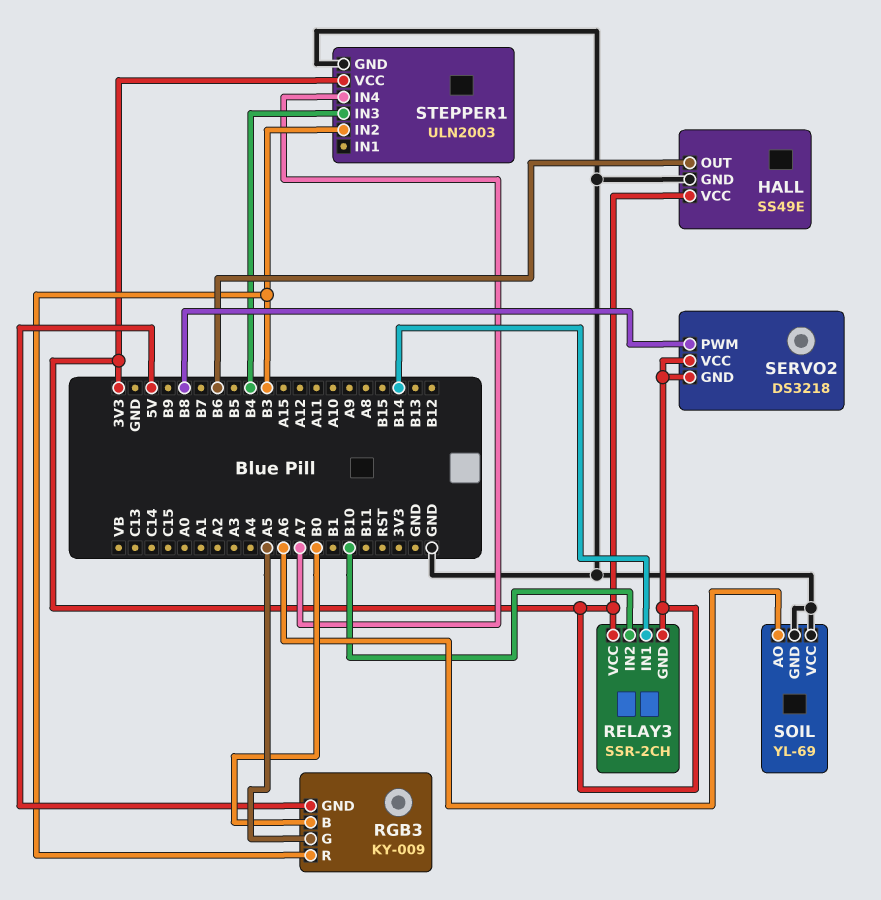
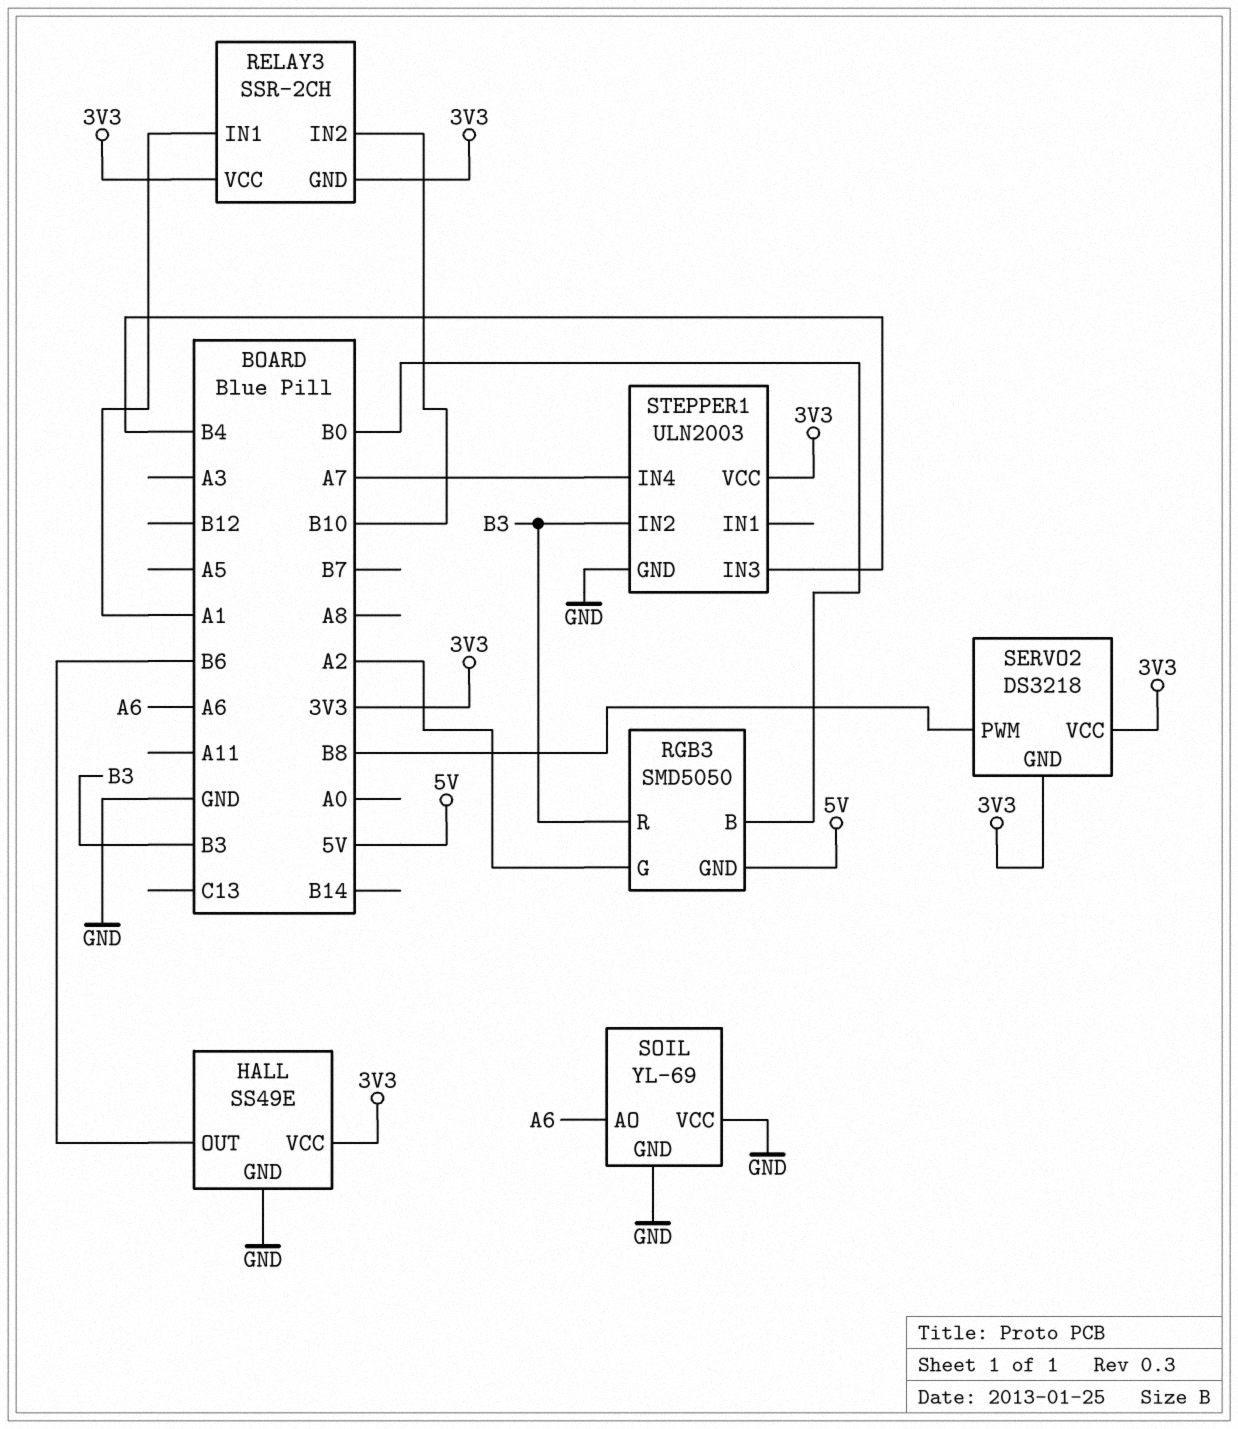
RELAY3 pin IN1: B14 -> A1
RGB3: KY-009 -> SMD5050
RGB3 pin G: A5 -> A2

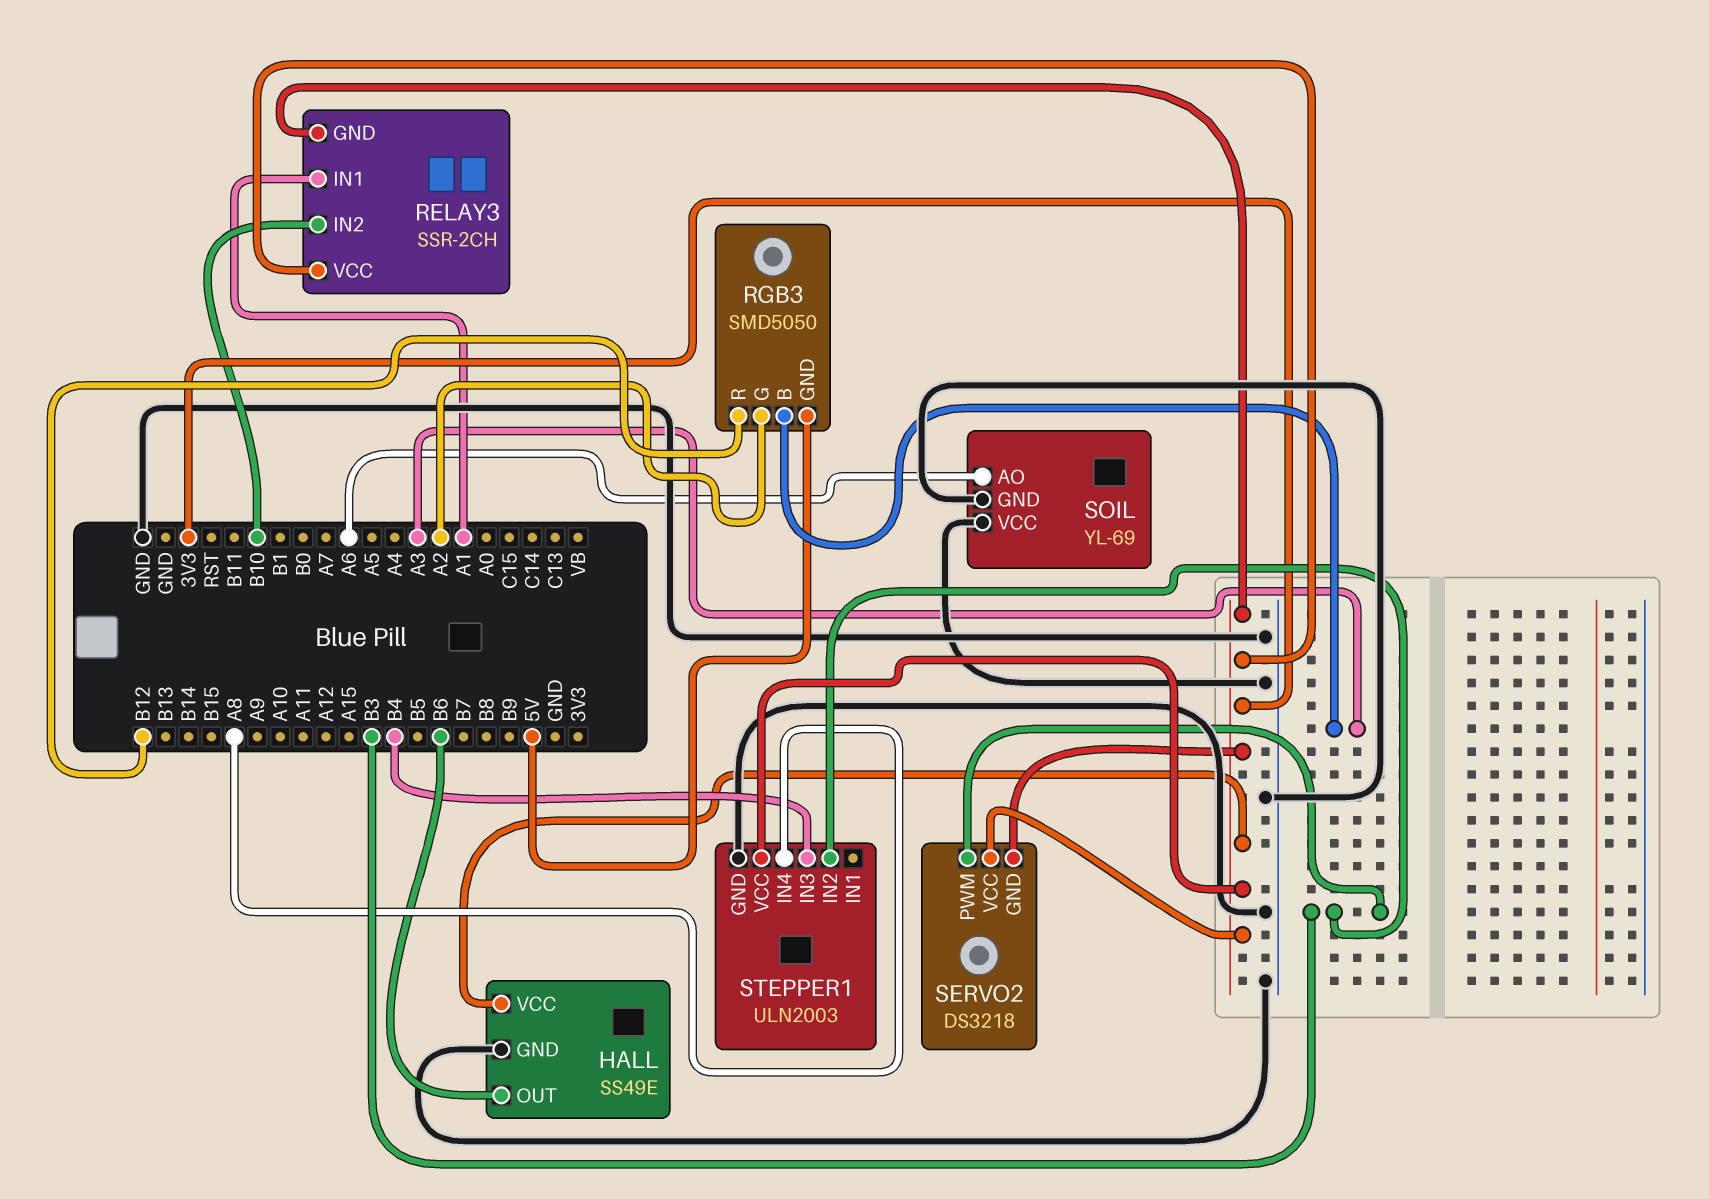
RGB3 pin B: B0 -> A3
RGB3 pin R: B3 -> B12
SERVO2 pin PWM: B8 -> B3
STEPPER1 pin IN4: A7 -> A8

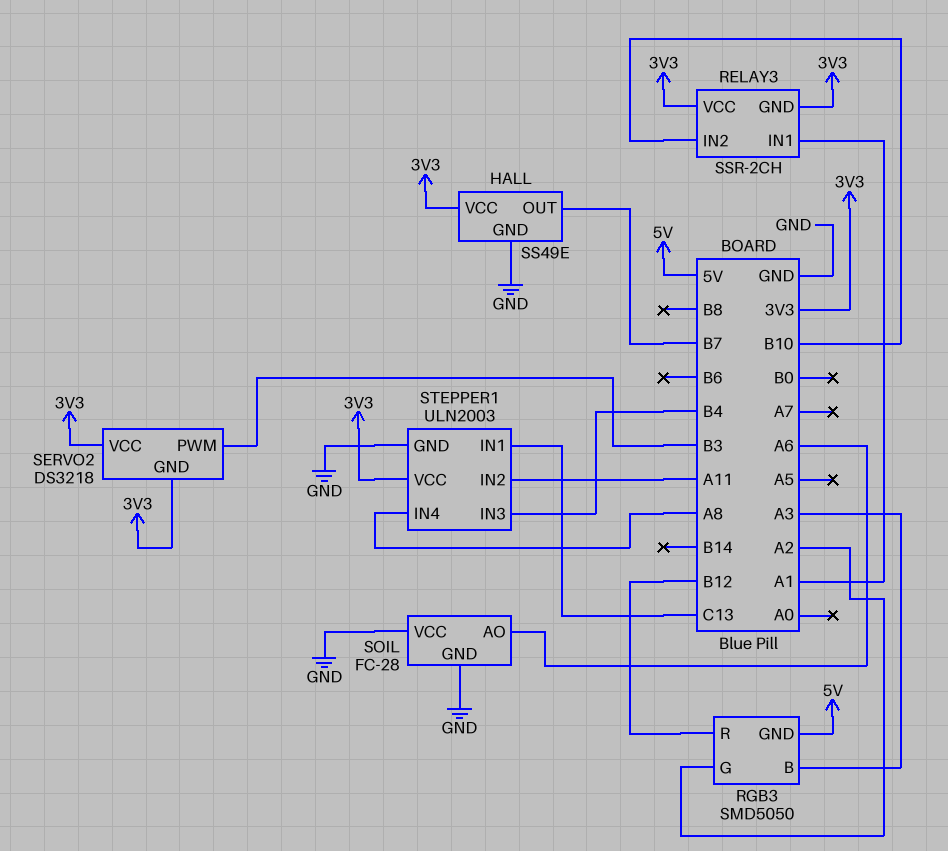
HALL pin OUT: B6 -> B7
SOIL: YL-69 -> FC-28
STEPPER1 pin IN1: none -> C13
STEPPER1 pin IN2: B3 -> A11

